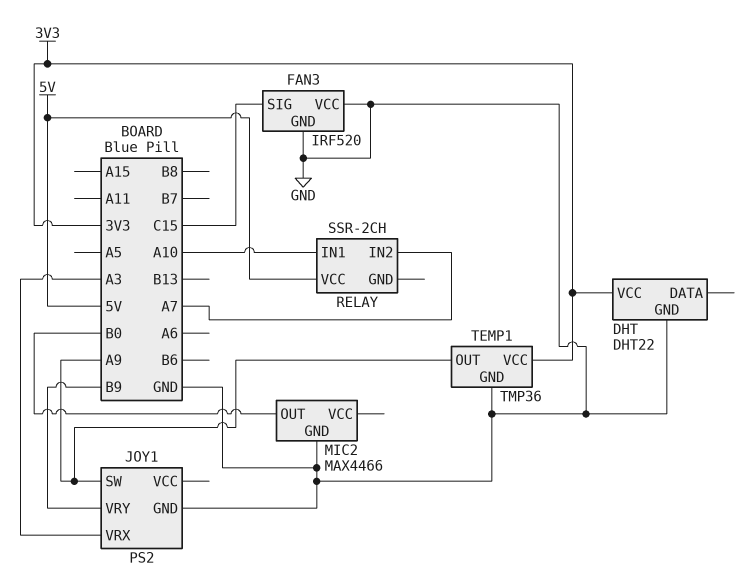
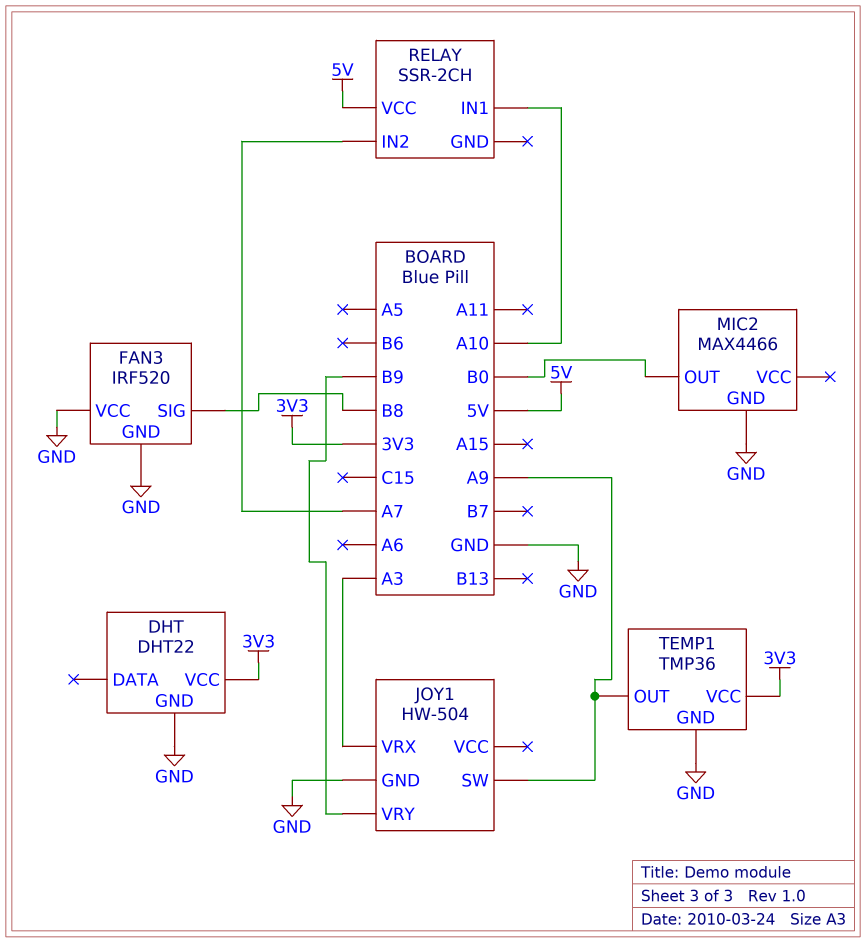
FAN3 pin SIG: C15 -> B8
JOY1: PS2 -> HW-504

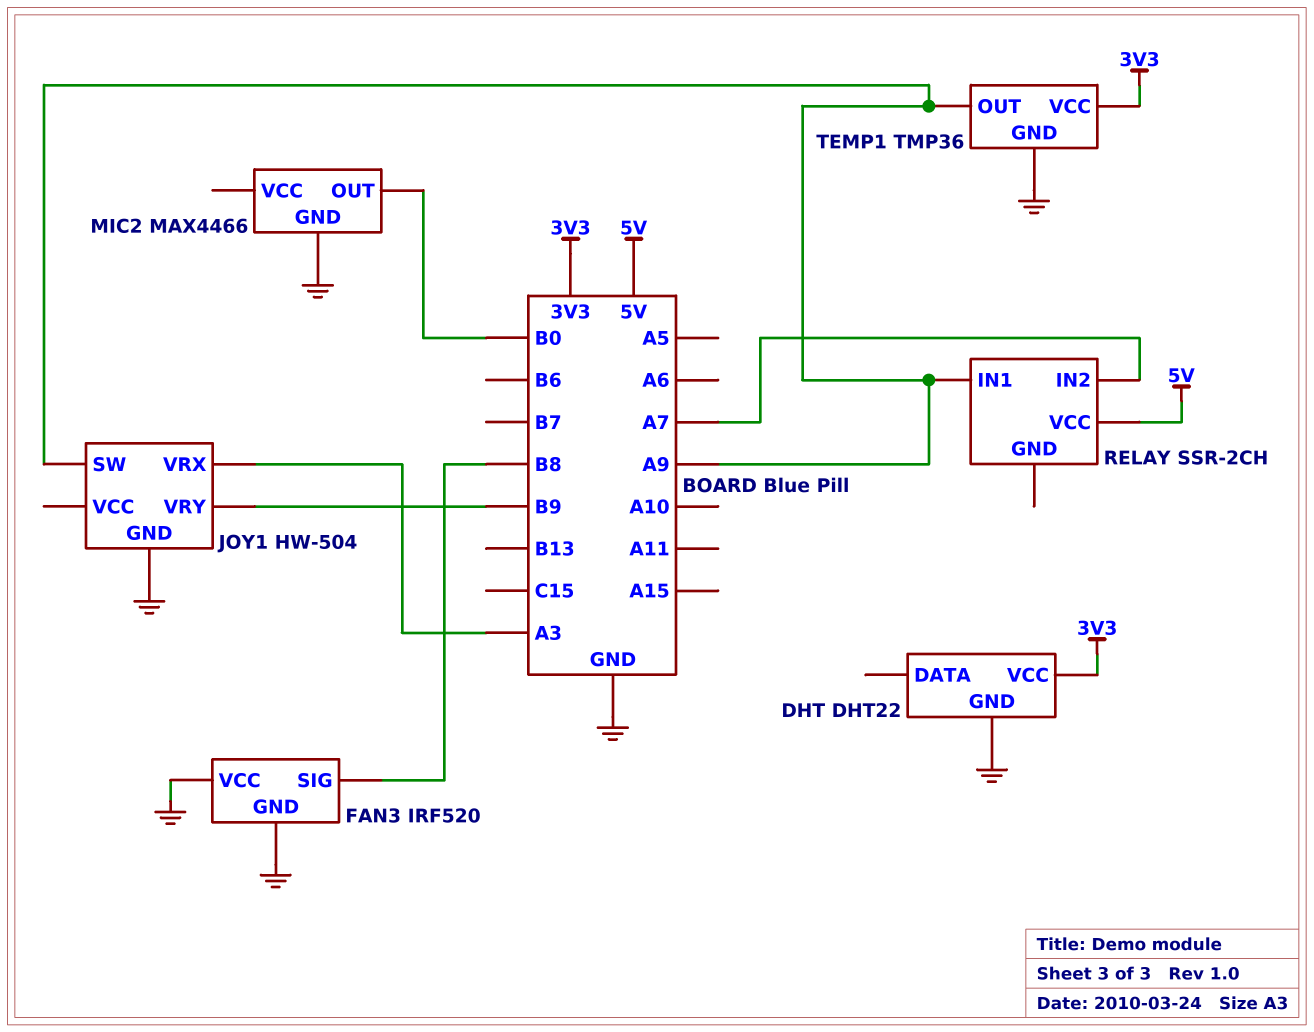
RELAY pin IN1: A10 -> A9

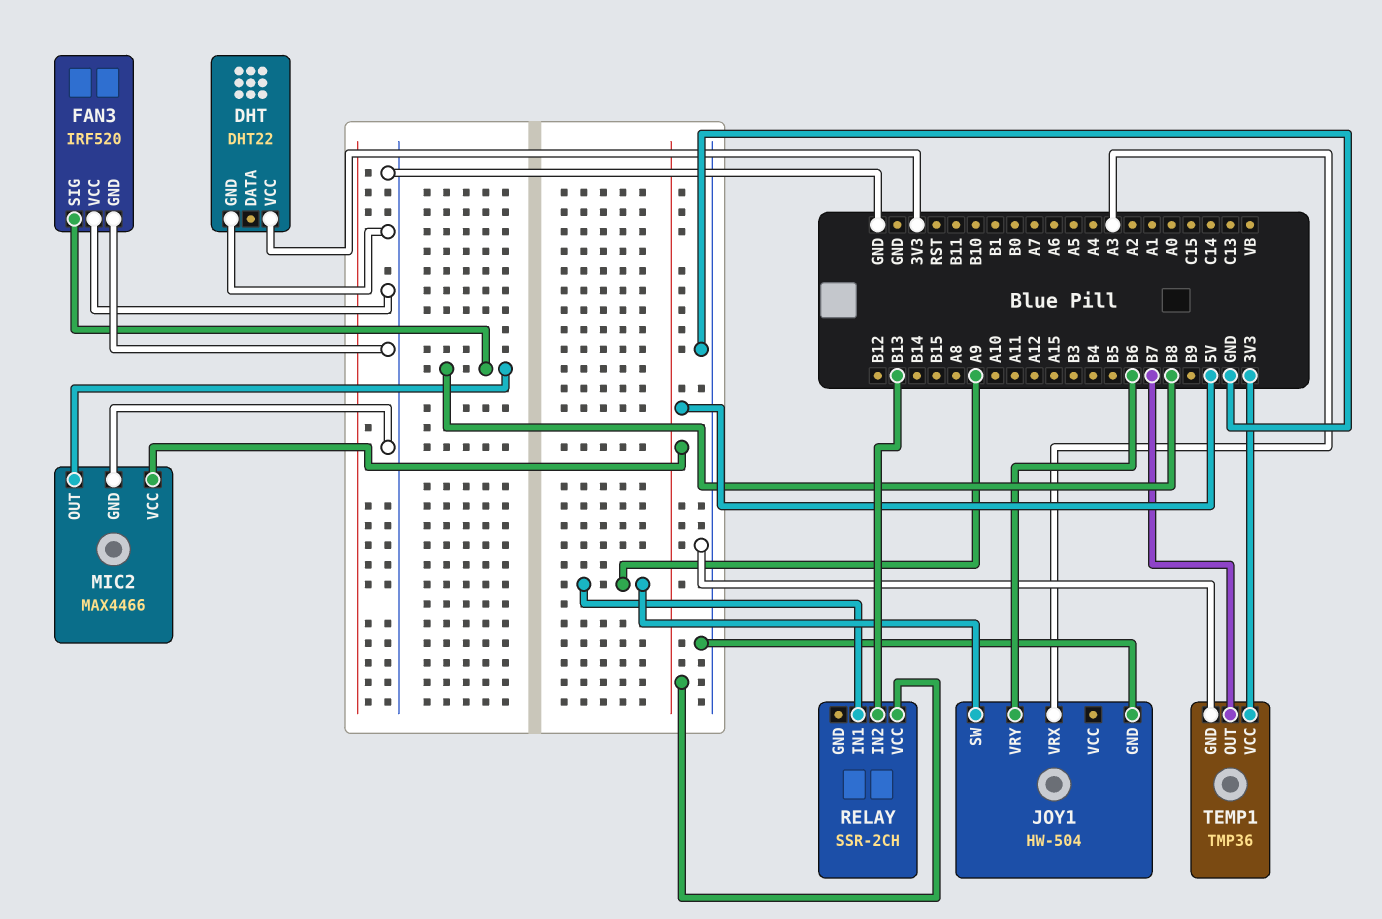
JOY1 pin VRY: B9 -> B6
MIC2 pin OUT: B0 -> B8
MIC2 pin VCC: none -> 5V
RELAY pin IN2: A7 -> B13
TEMP1 pin OUT: A9 -> B7

